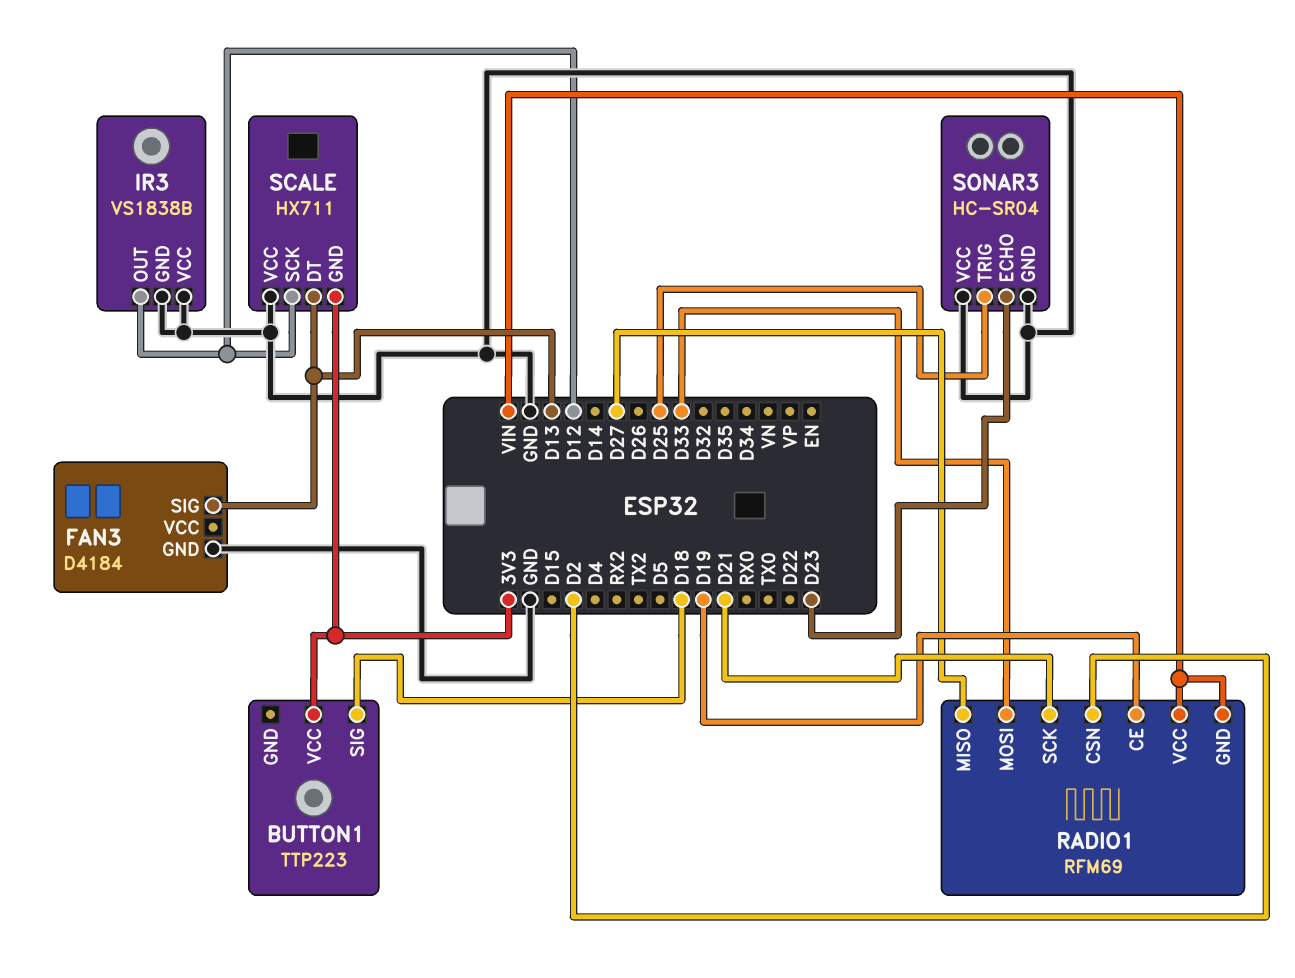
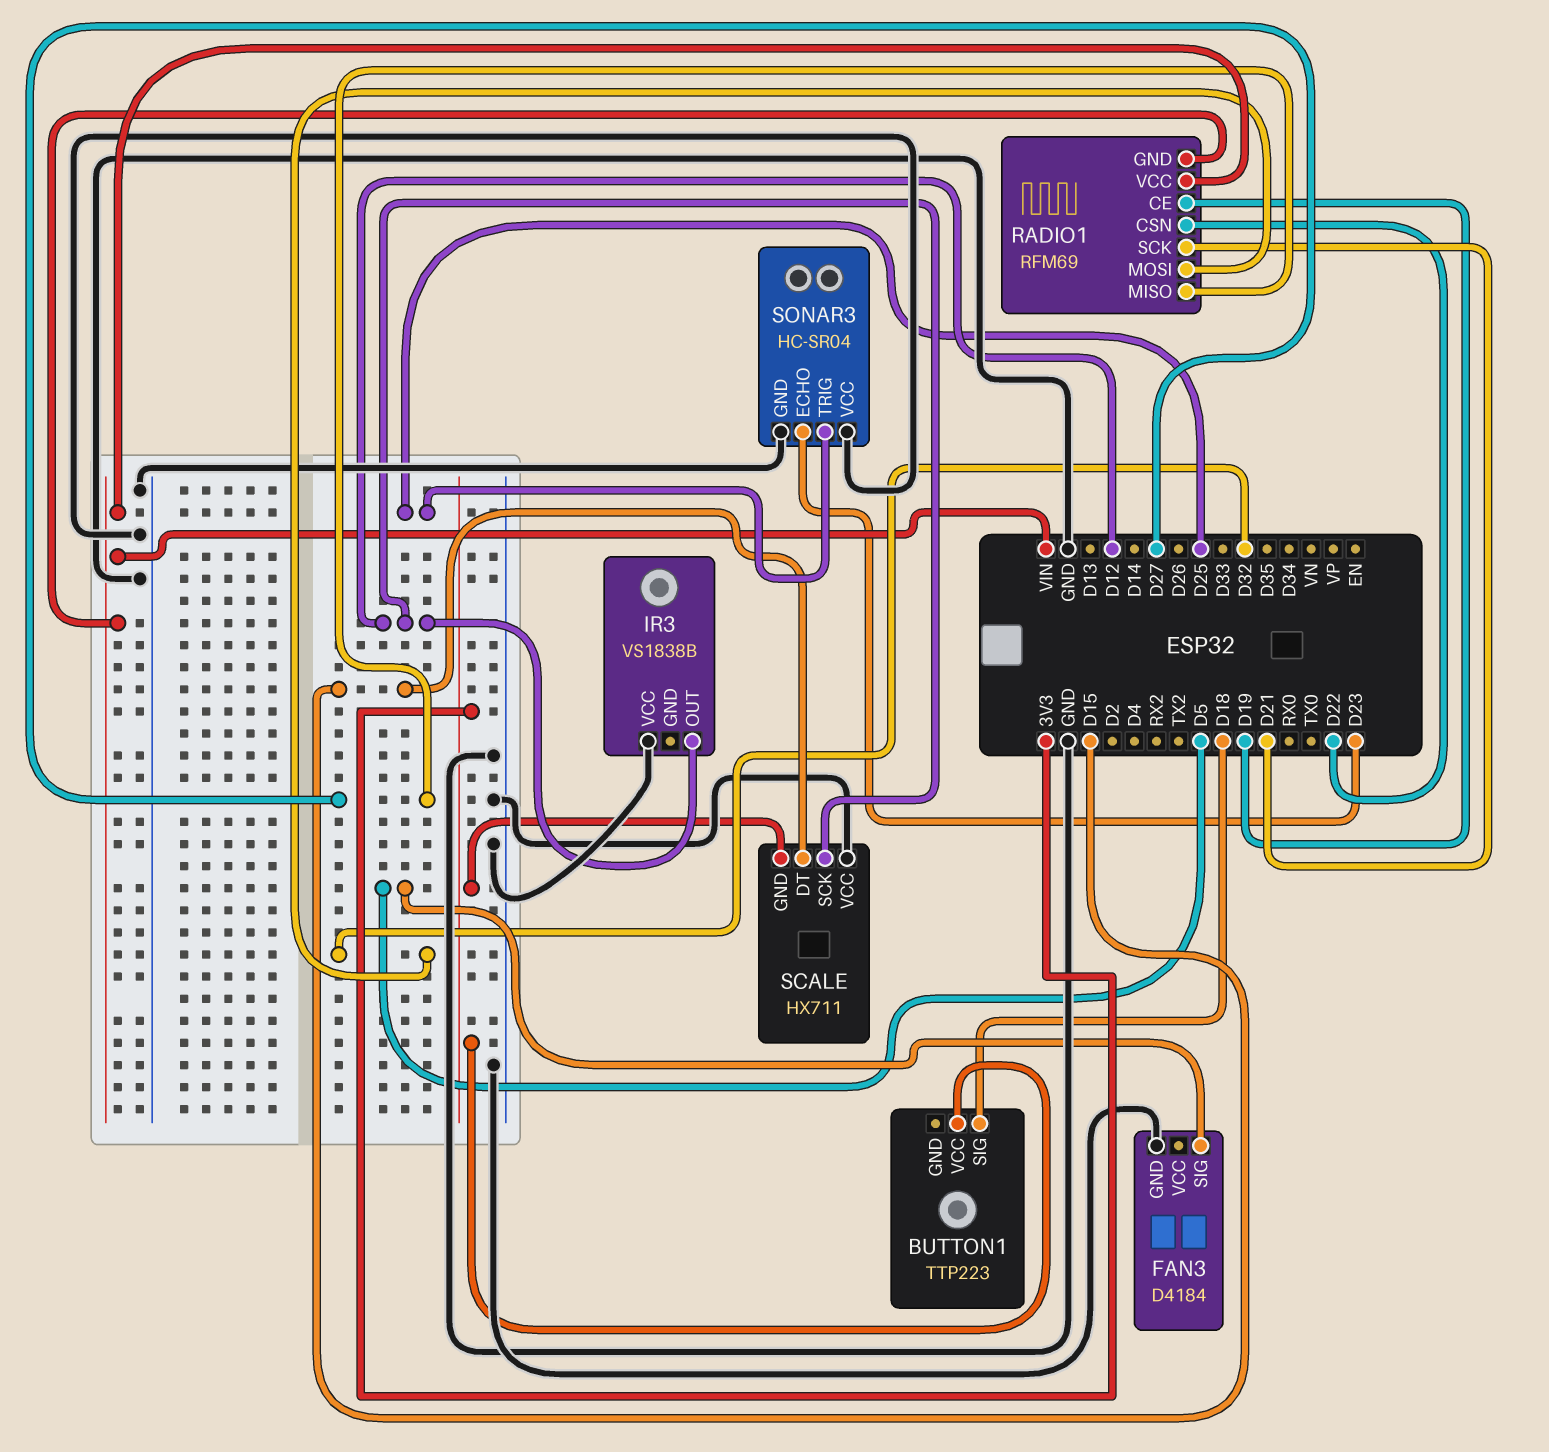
FAN3 pin SIG: D13 -> D5
IR3 pin GND: GND -> none
RADIO1 pin CSN: D2 -> D22
RADIO1 pin MOSI: D33 -> D32
SCALE pin DT: D13 -> D15

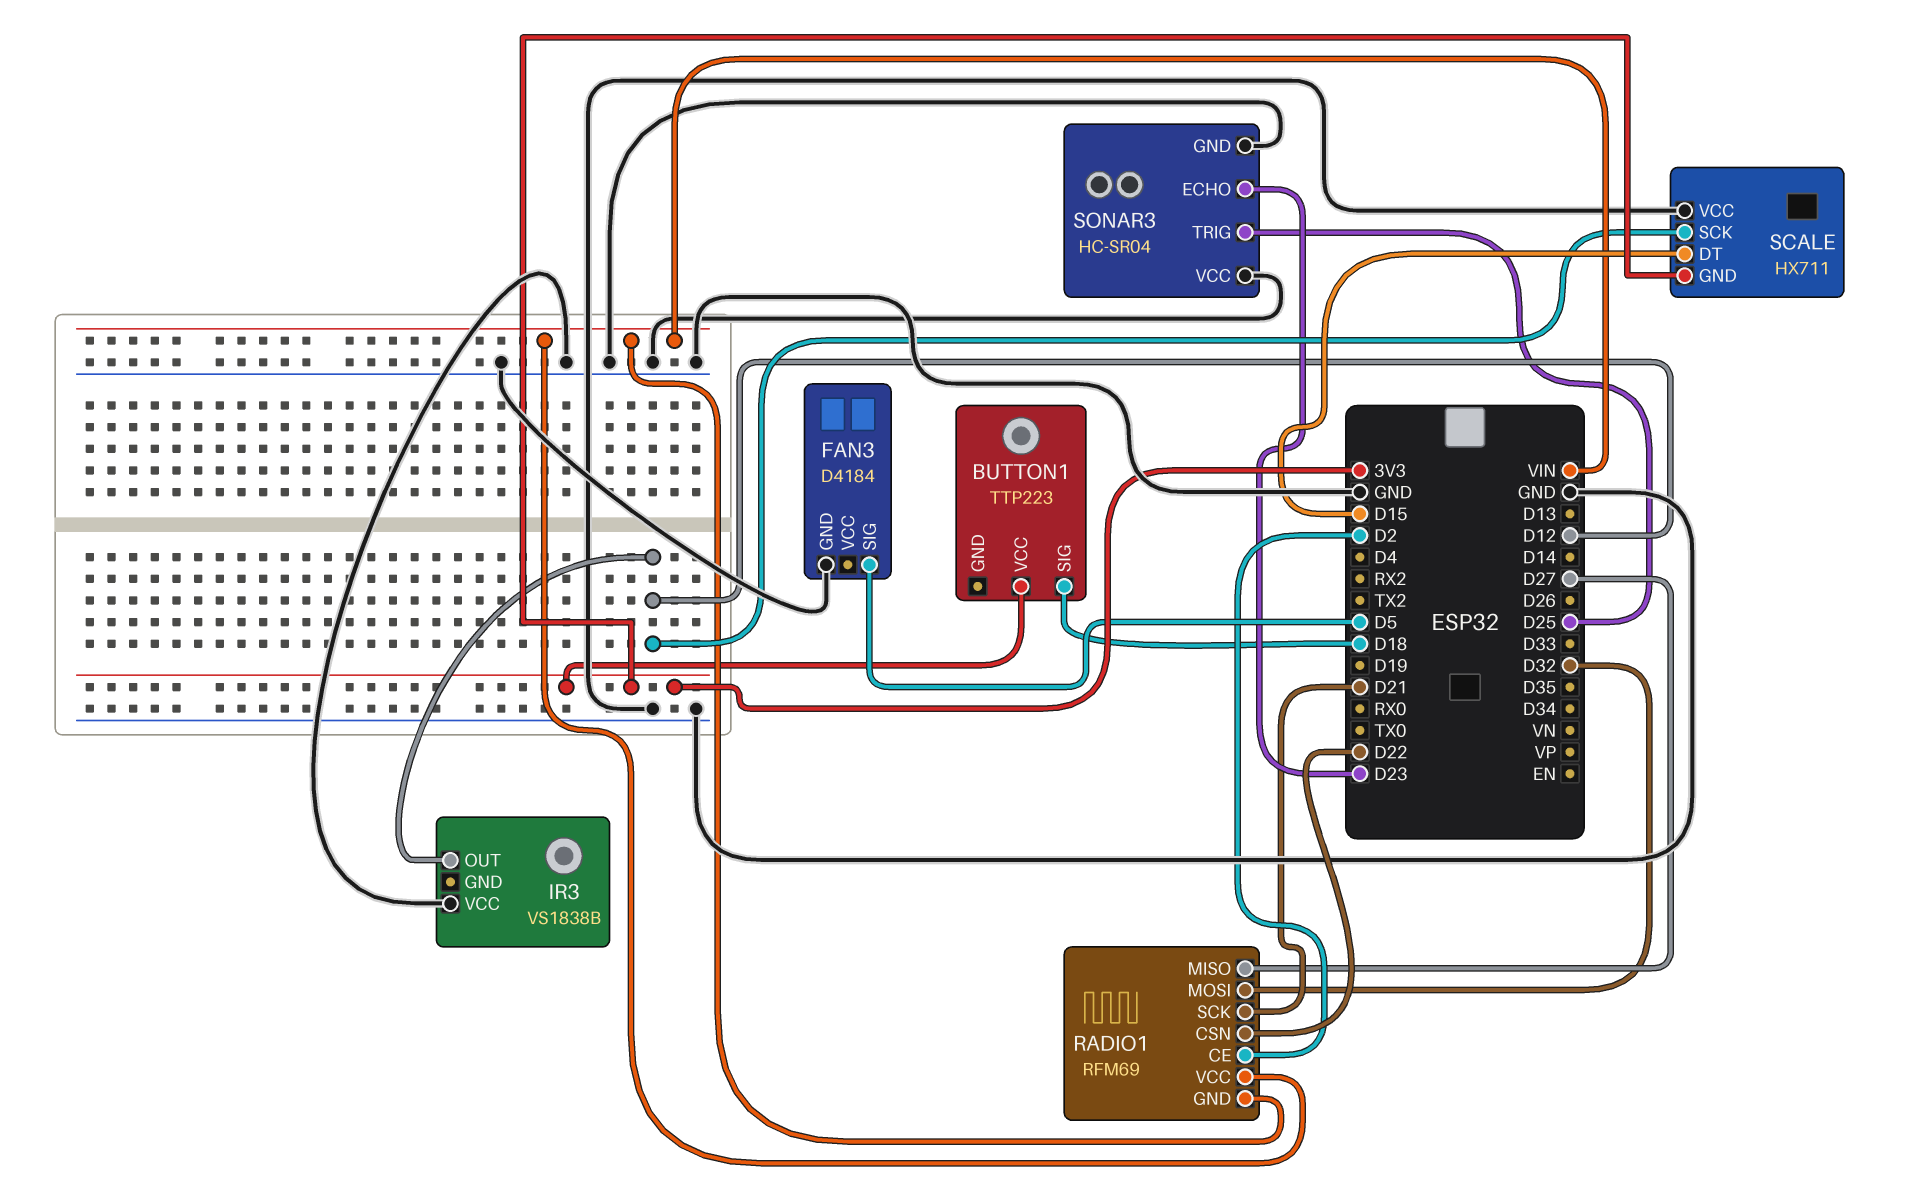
RADIO1 pin CE: D19 -> D2

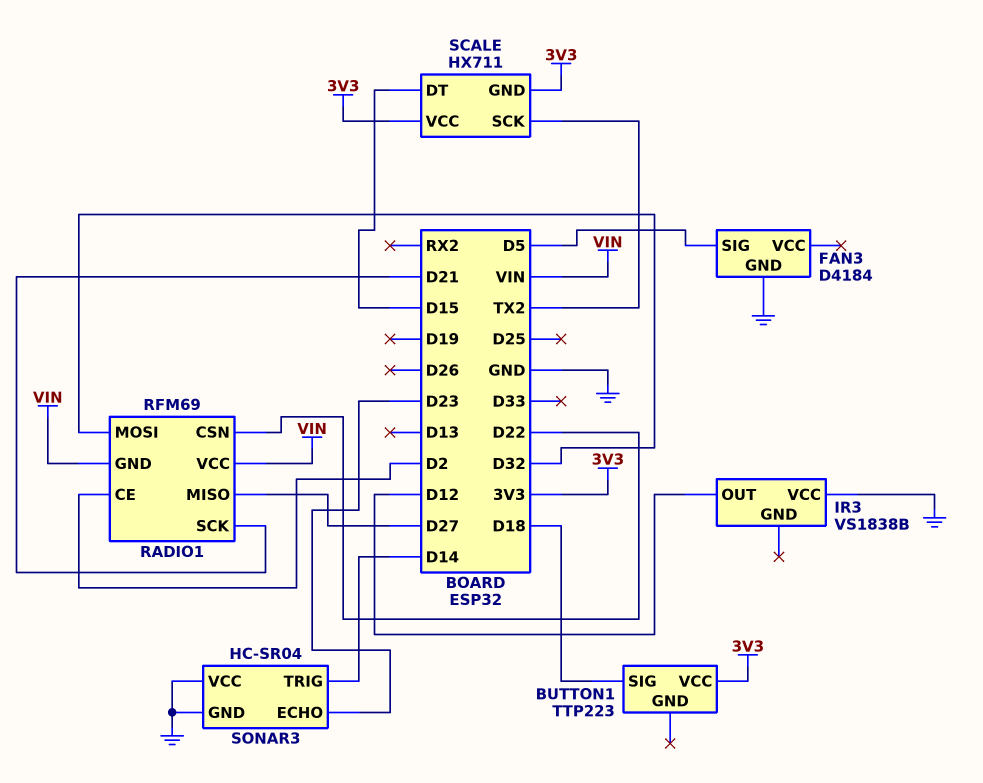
SCALE pin SCK: D12 -> TX2
SCALE pin VCC: GND -> 3V3
SONAR3 pin TRIG: D25 -> D14

